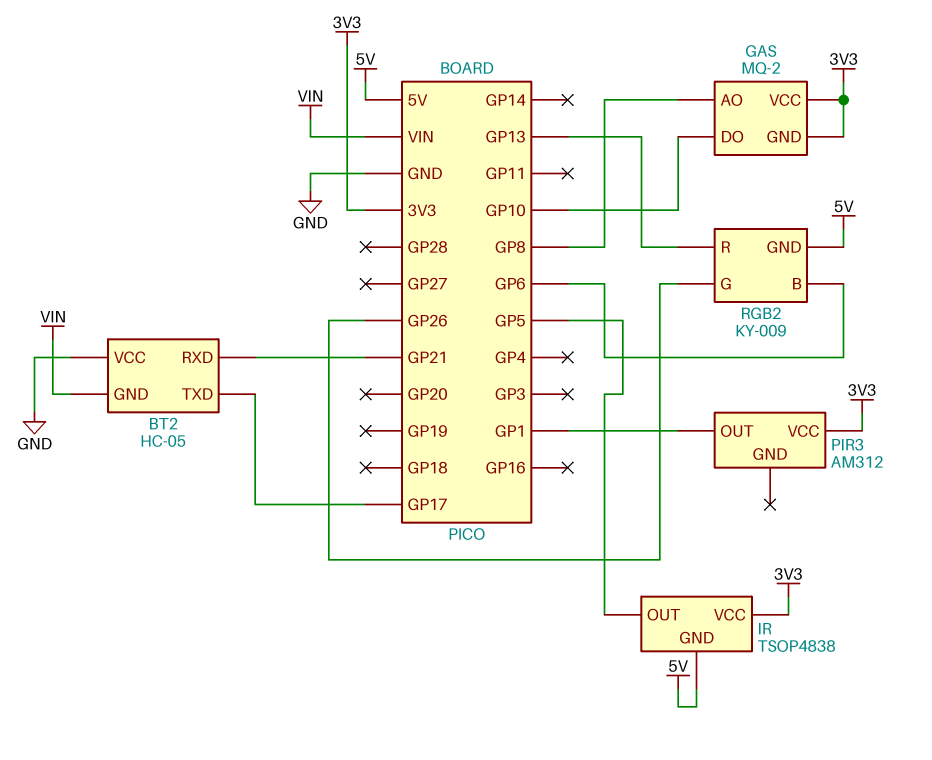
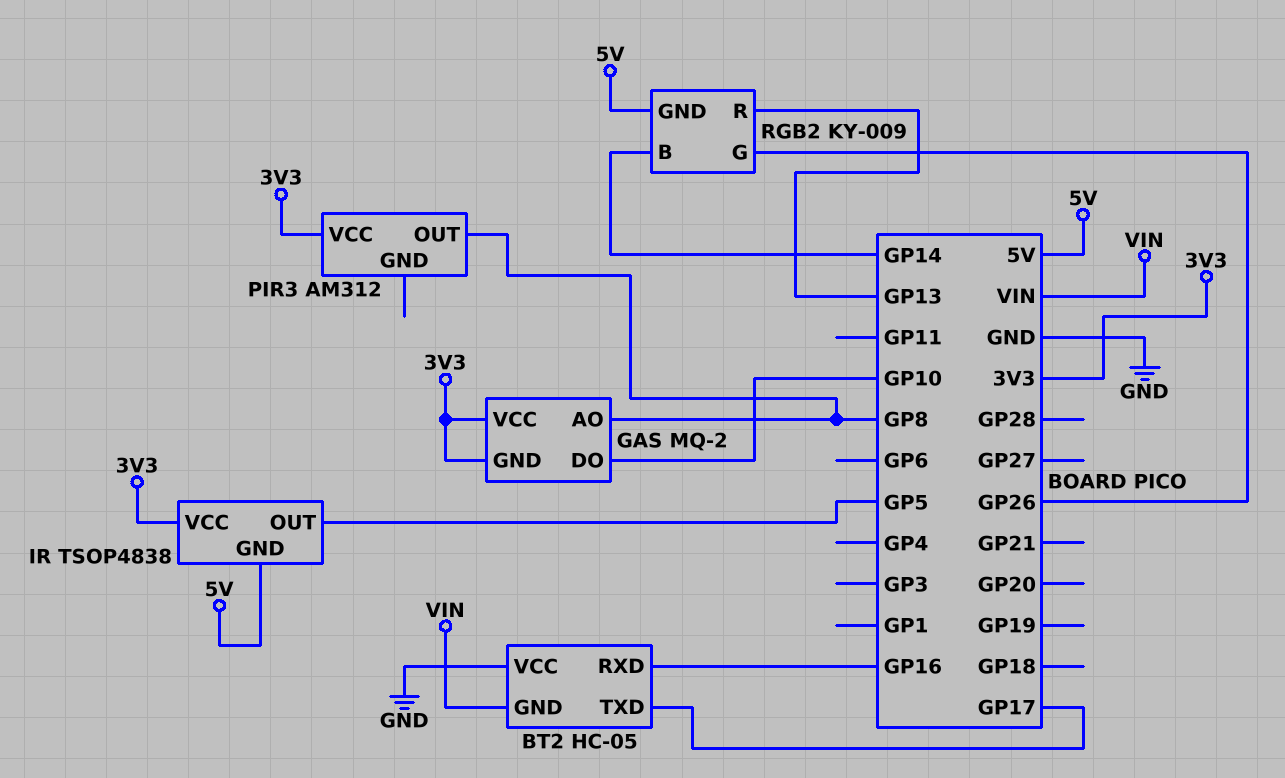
BT2 pin RXD: GP21 -> GP16
PIR3 pin OUT: GP1 -> GP8
RGB2 pin B: GP6 -> GP14

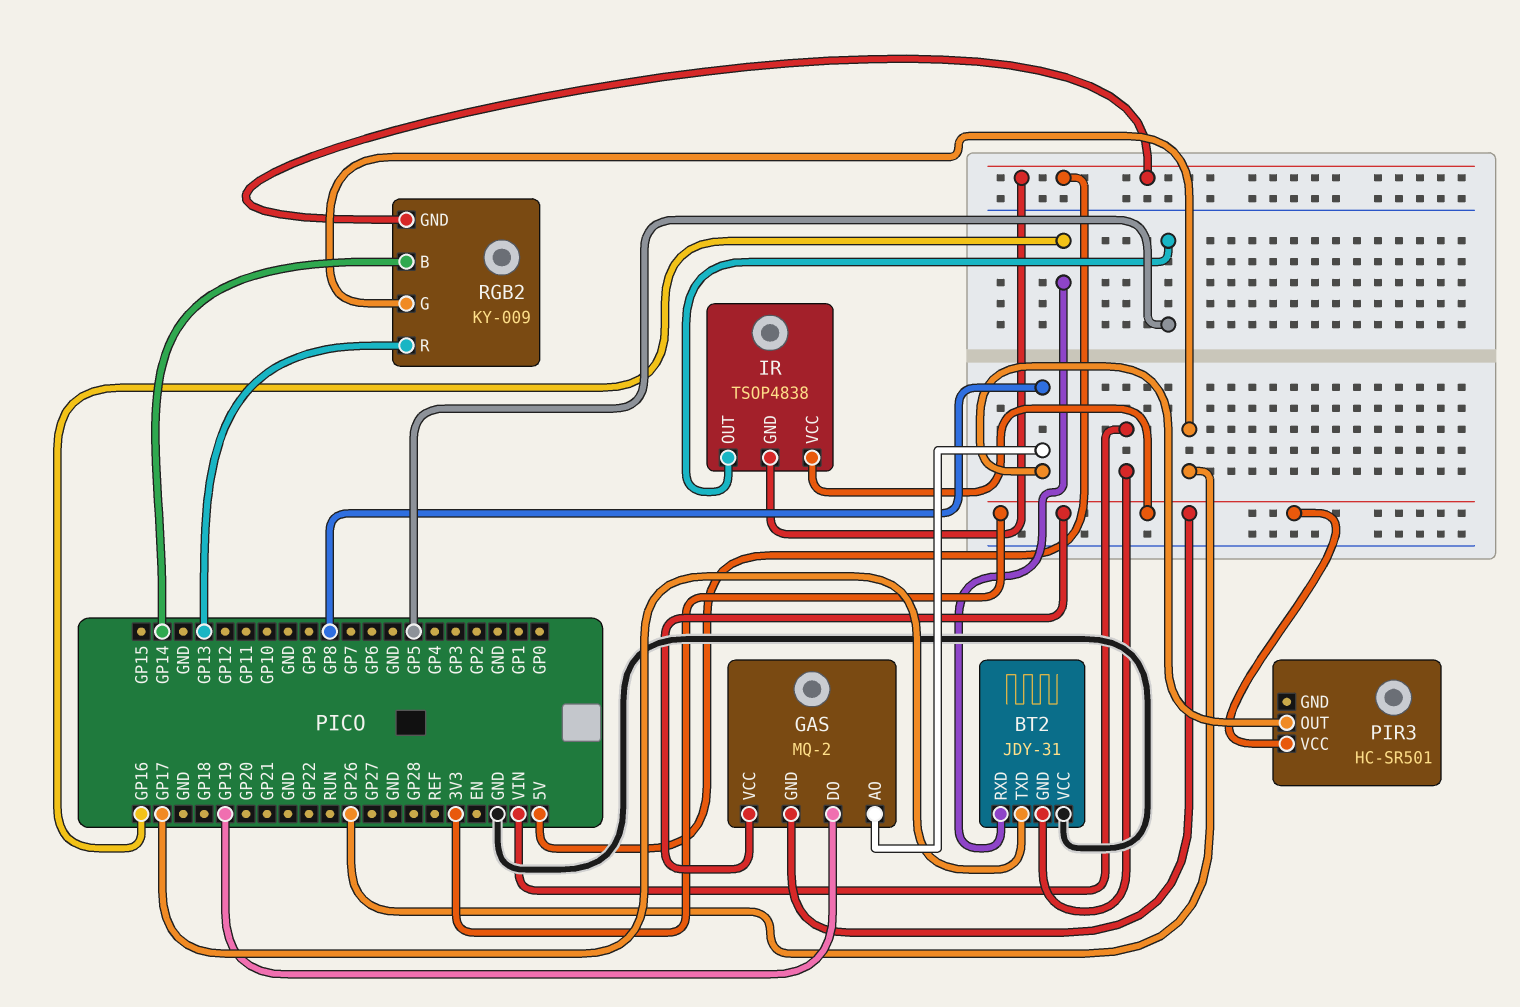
BT2: HC-05 -> JDY-31
GAS pin DO: GP10 -> GP19
PIR3: AM312 -> HC-SR501

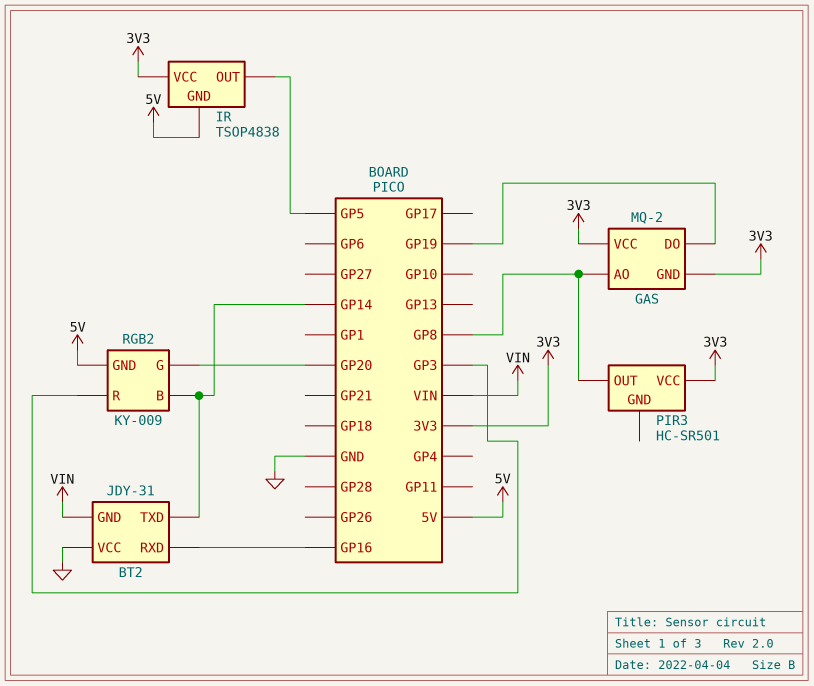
BT2 pin TXD: GP17 -> GP14
RGB2 pin G: GP26 -> GP20
RGB2 pin R: GP13 -> GP3

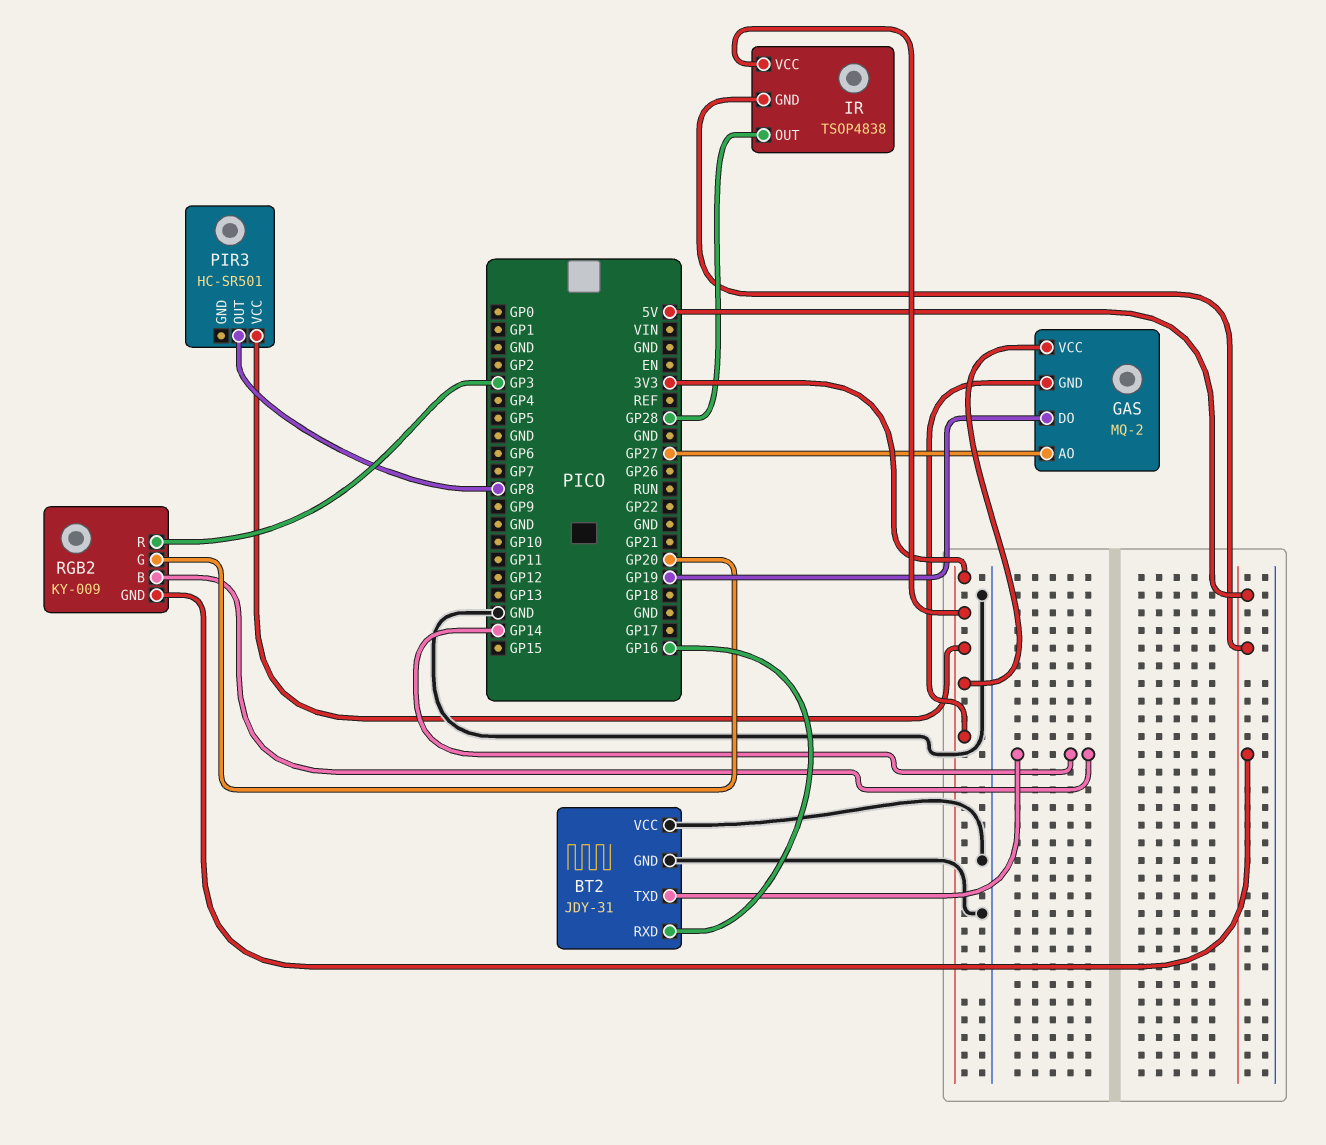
BT2 pin GND: VIN -> GND
GAS pin AO: GP8 -> GP27
IR pin OUT: GP5 -> GP28

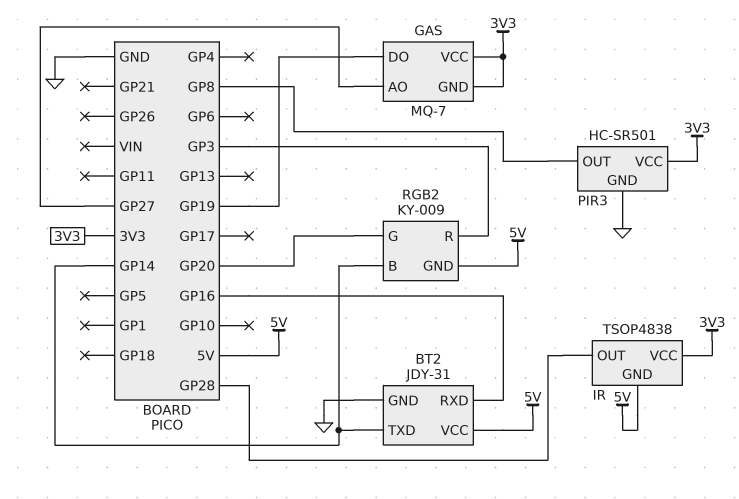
BT2 pin VCC: GND -> 5V
GAS: MQ-2 -> MQ-7
PIR3 pin GND: none -> GND

